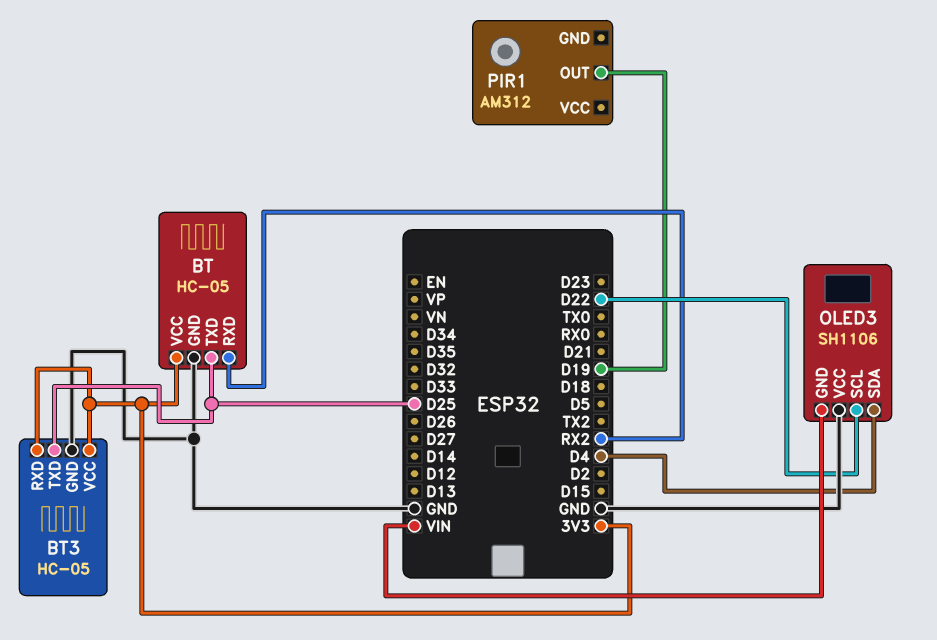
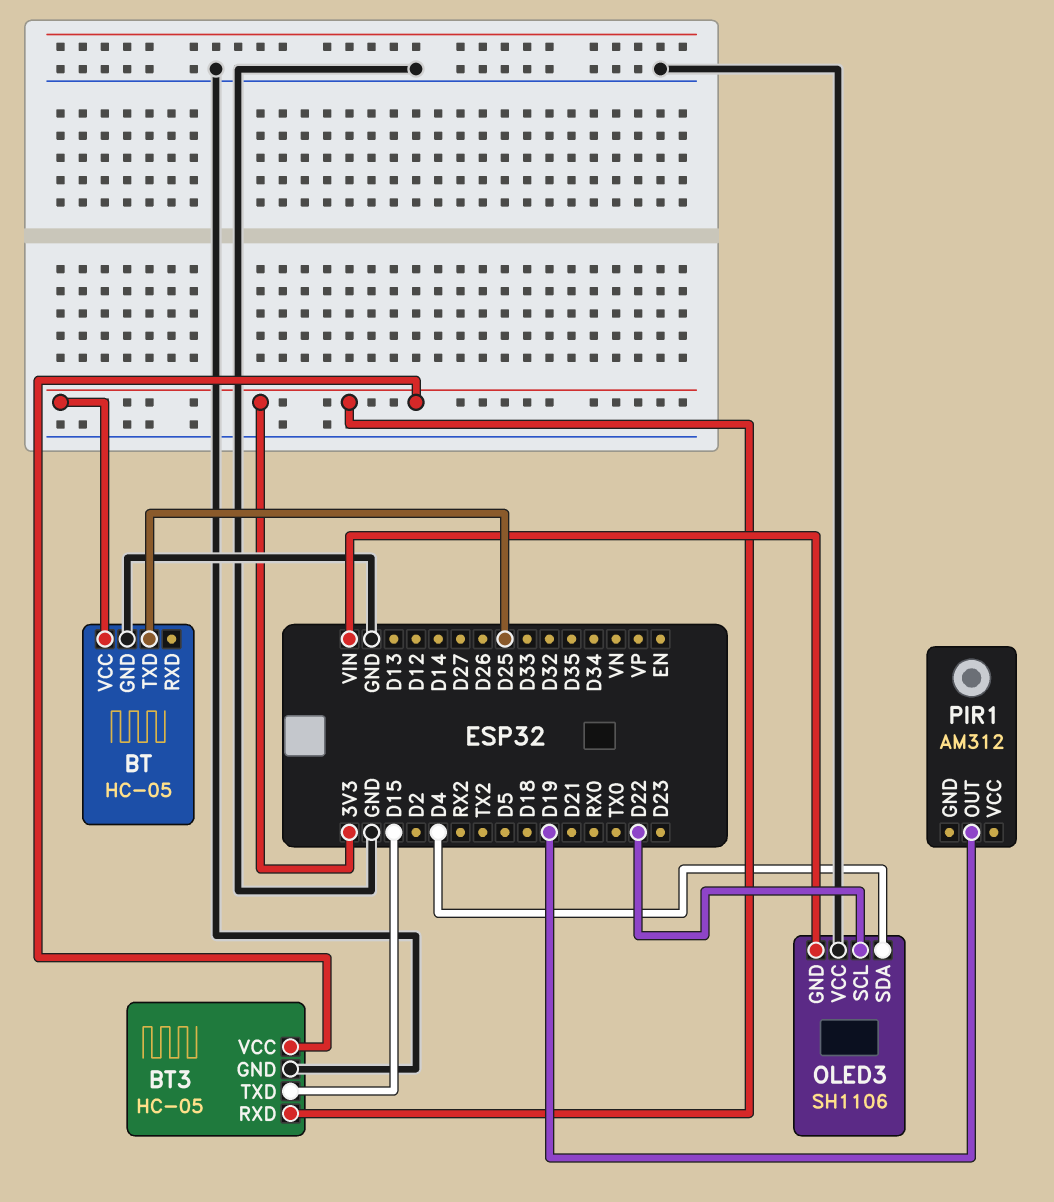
BT pin RXD: RX2 -> none
BT3 pin TXD: D25 -> D15

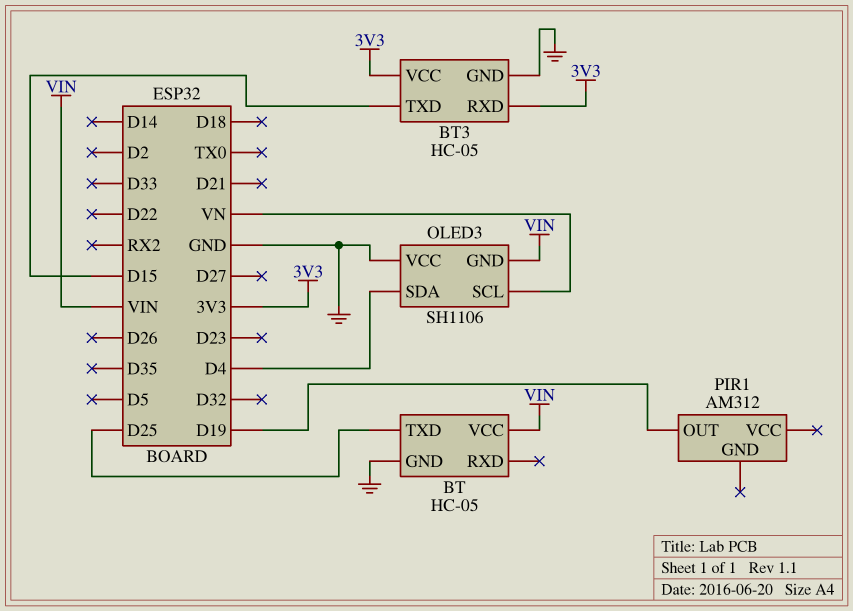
BT pin VCC: 3V3 -> VIN
OLED3 pin SCL: D22 -> VN

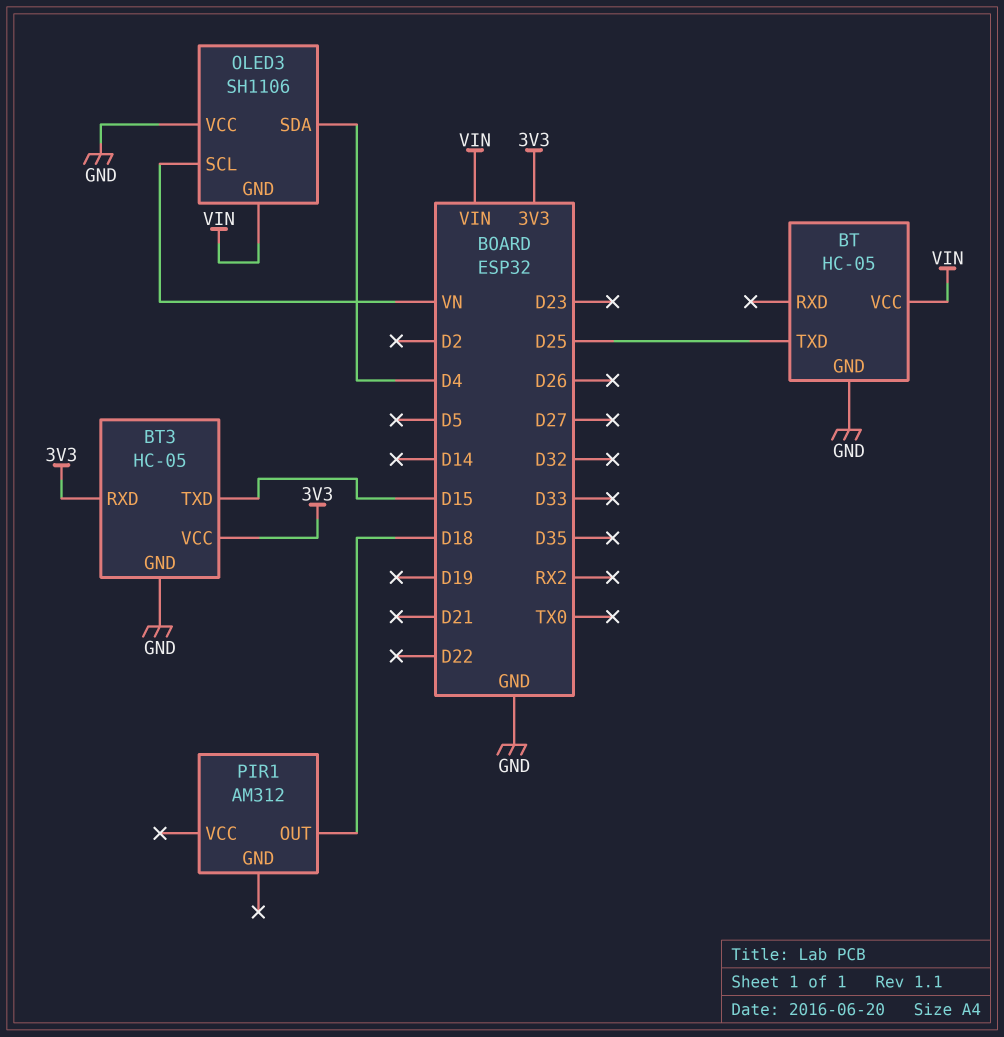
PIR1 pin OUT: D19 -> D18

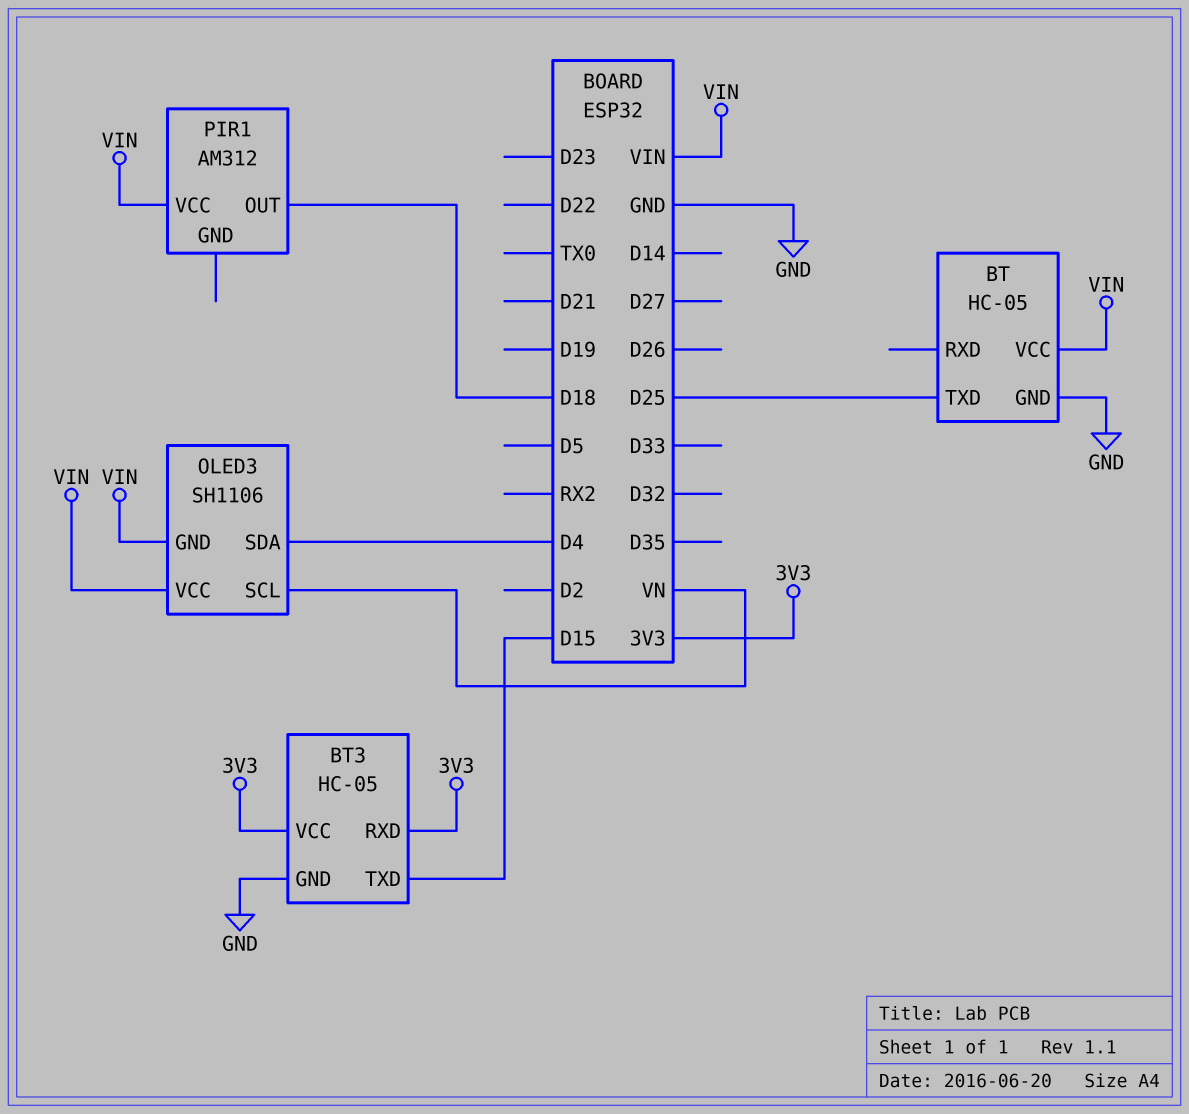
OLED3 pin VCC: GND -> VIN
PIR1 pin VCC: none -> VIN

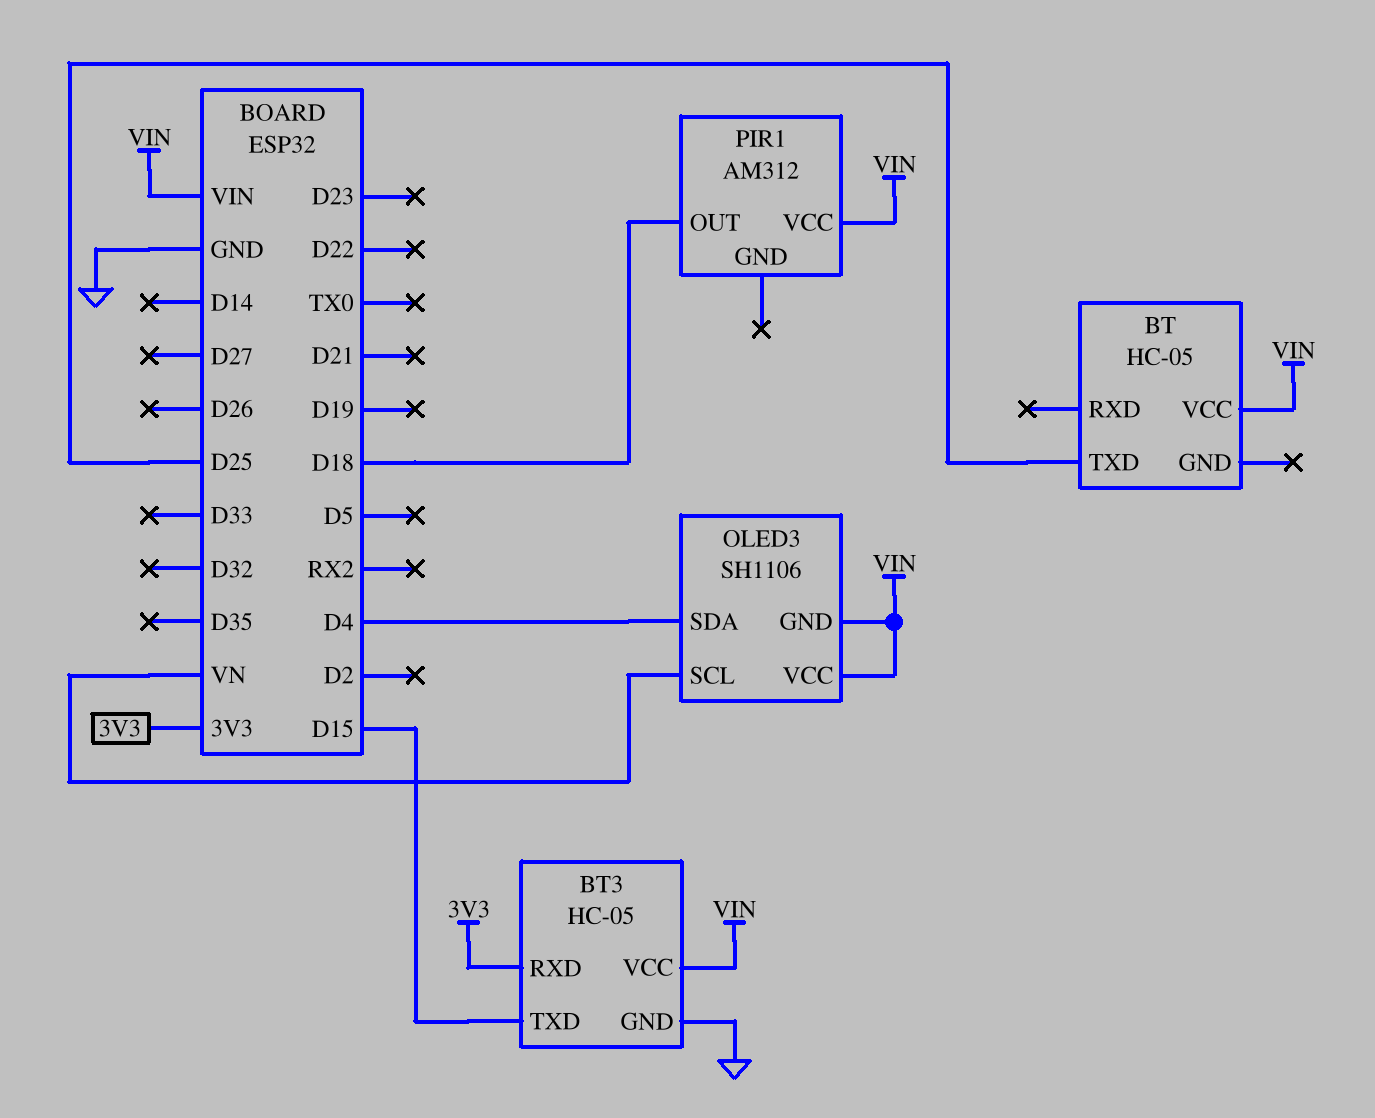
BT pin GND: GND -> none
BT3 pin VCC: 3V3 -> VIN

